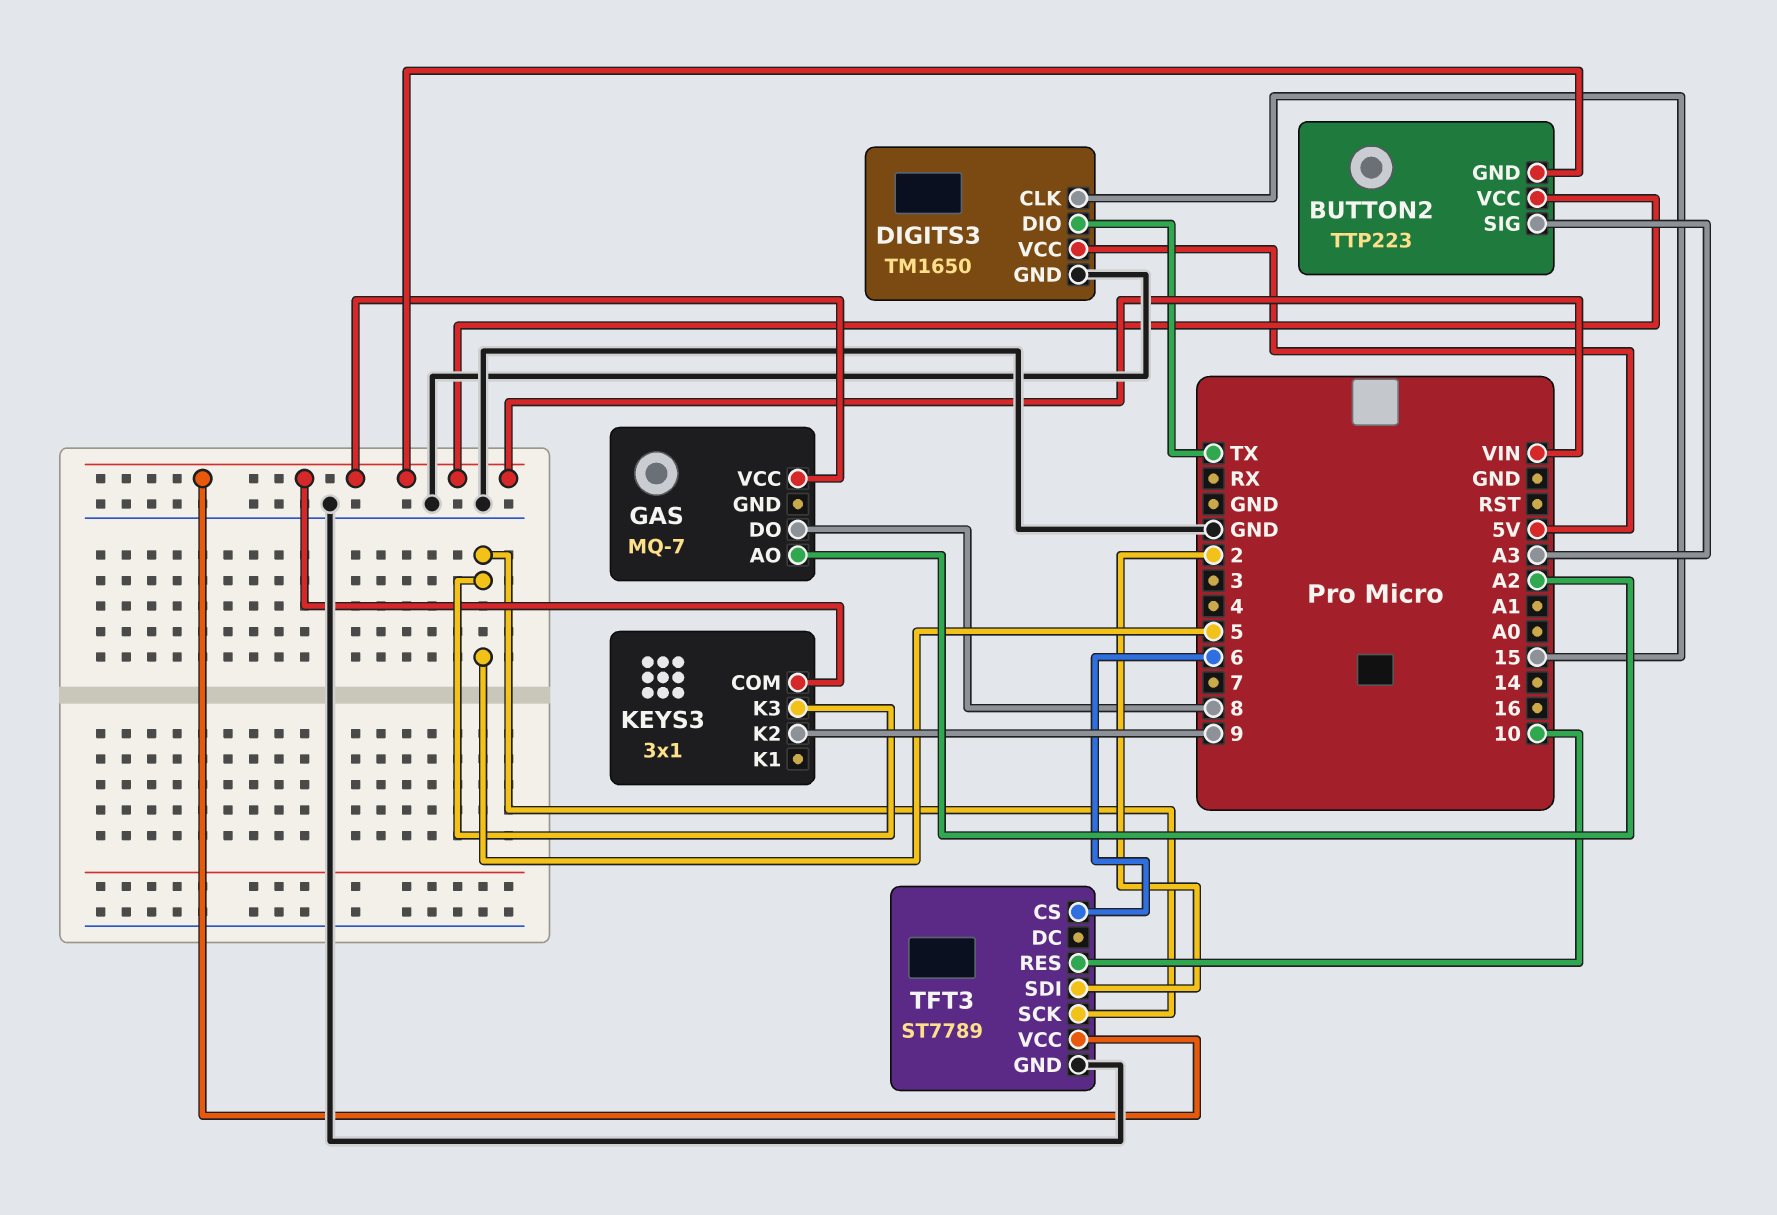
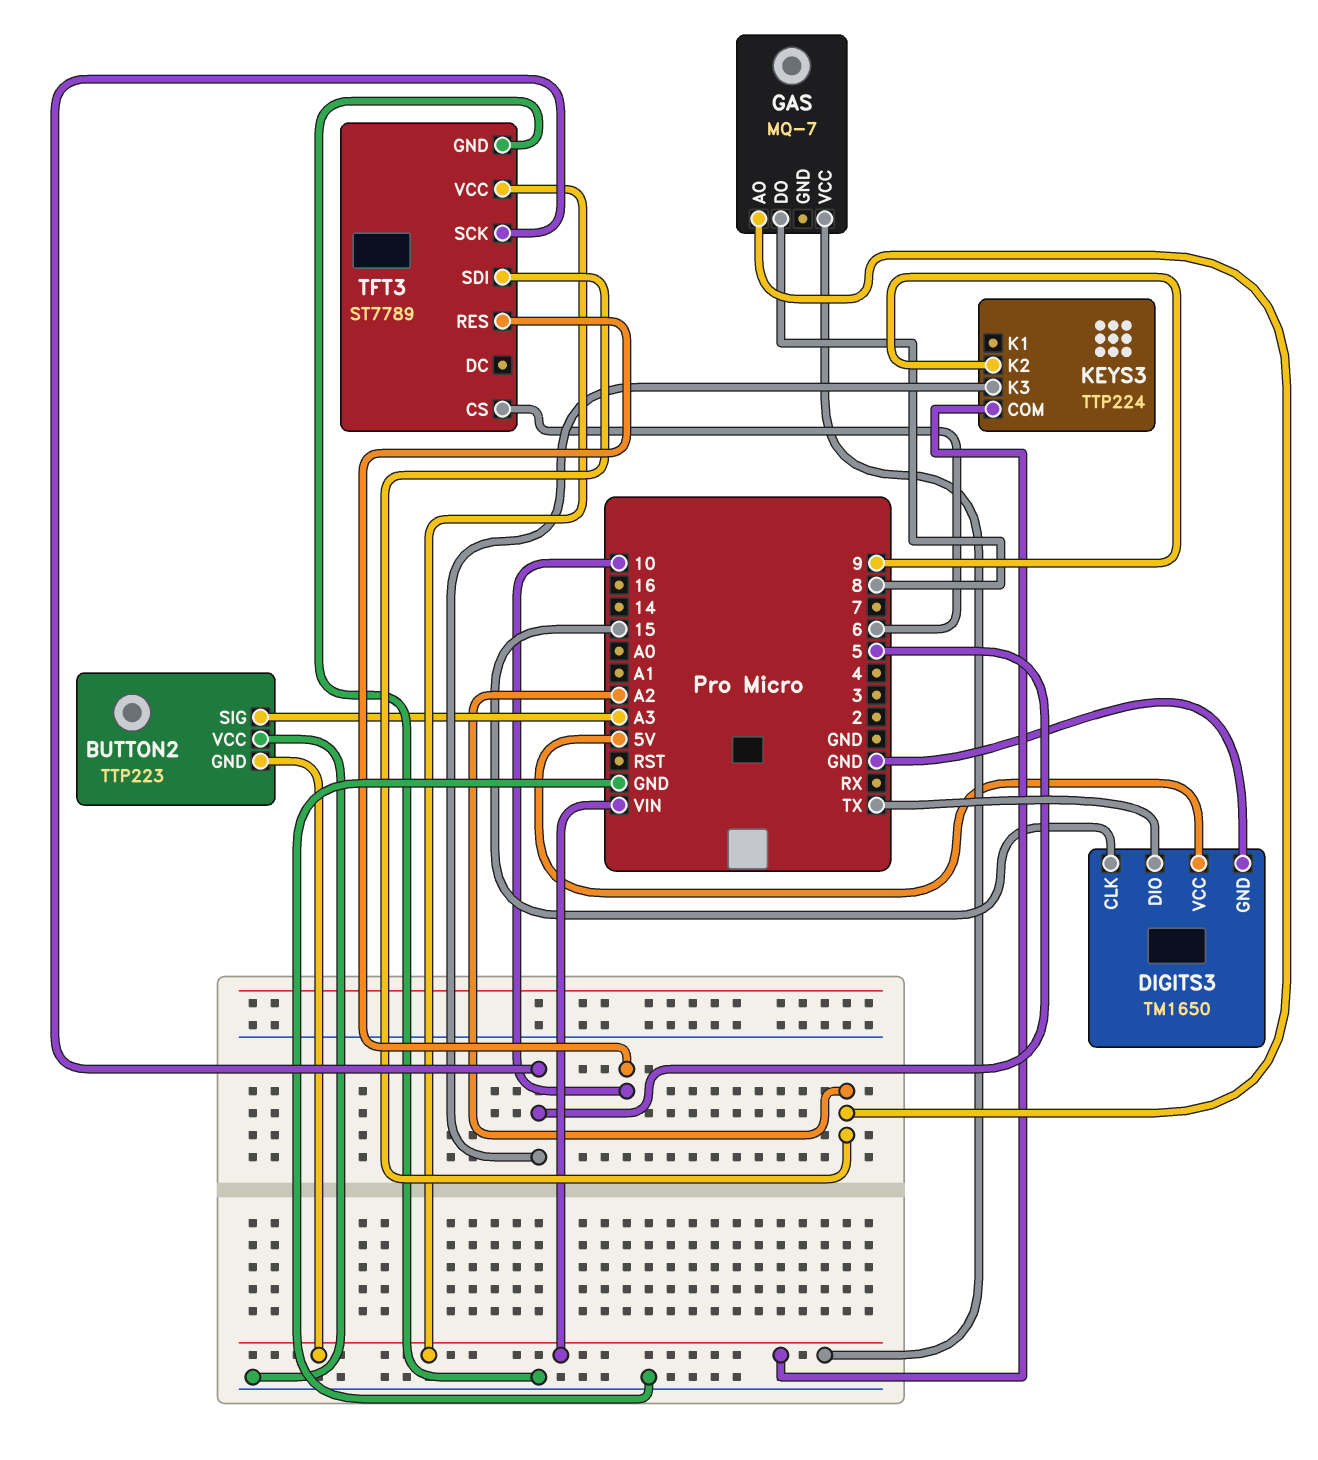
BUTTON2 pin VCC: VIN -> GND
KEYS3: 3x1 -> TTP224
TFT3 pin SDI: 2 -> A2

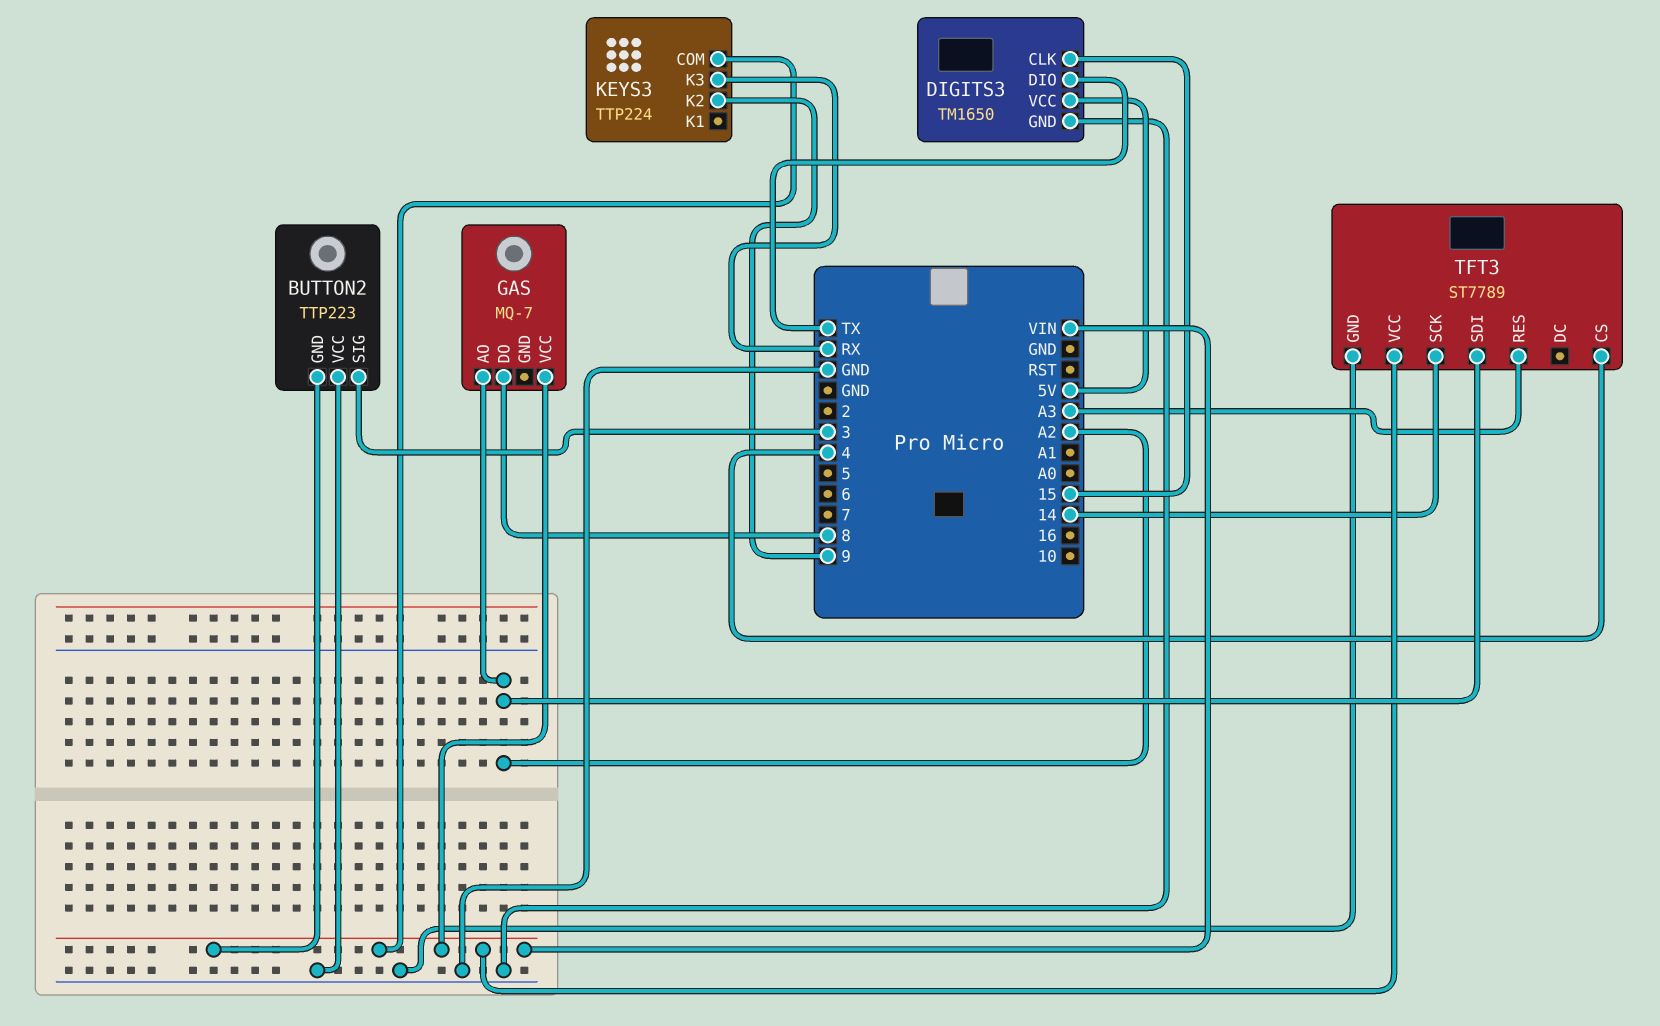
BUTTON2 pin SIG: A3 -> 3
KEYS3 pin K3: 5 -> RX
TFT3 pin CS: 6 -> 4
TFT3 pin RES: 10 -> A3
TFT3 pin SCK: 5 -> 14

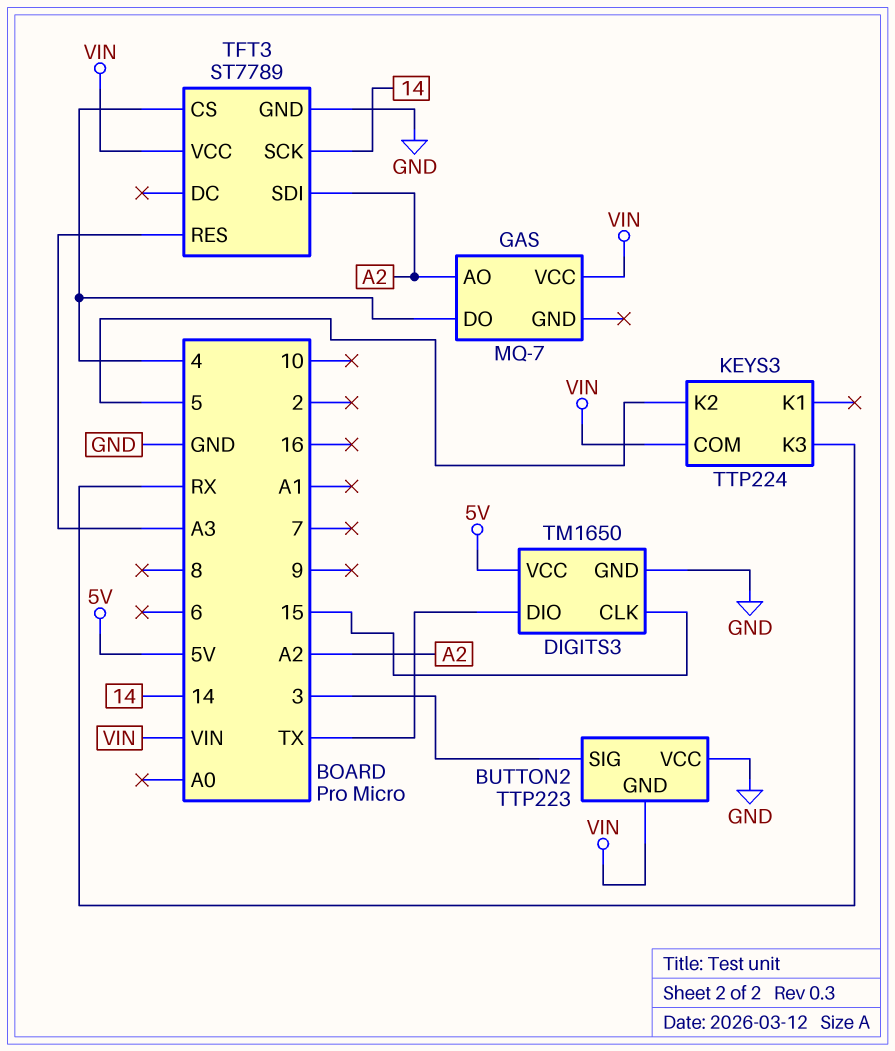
GAS pin DO: 8 -> 4
KEYS3 pin K2: 9 -> 5

